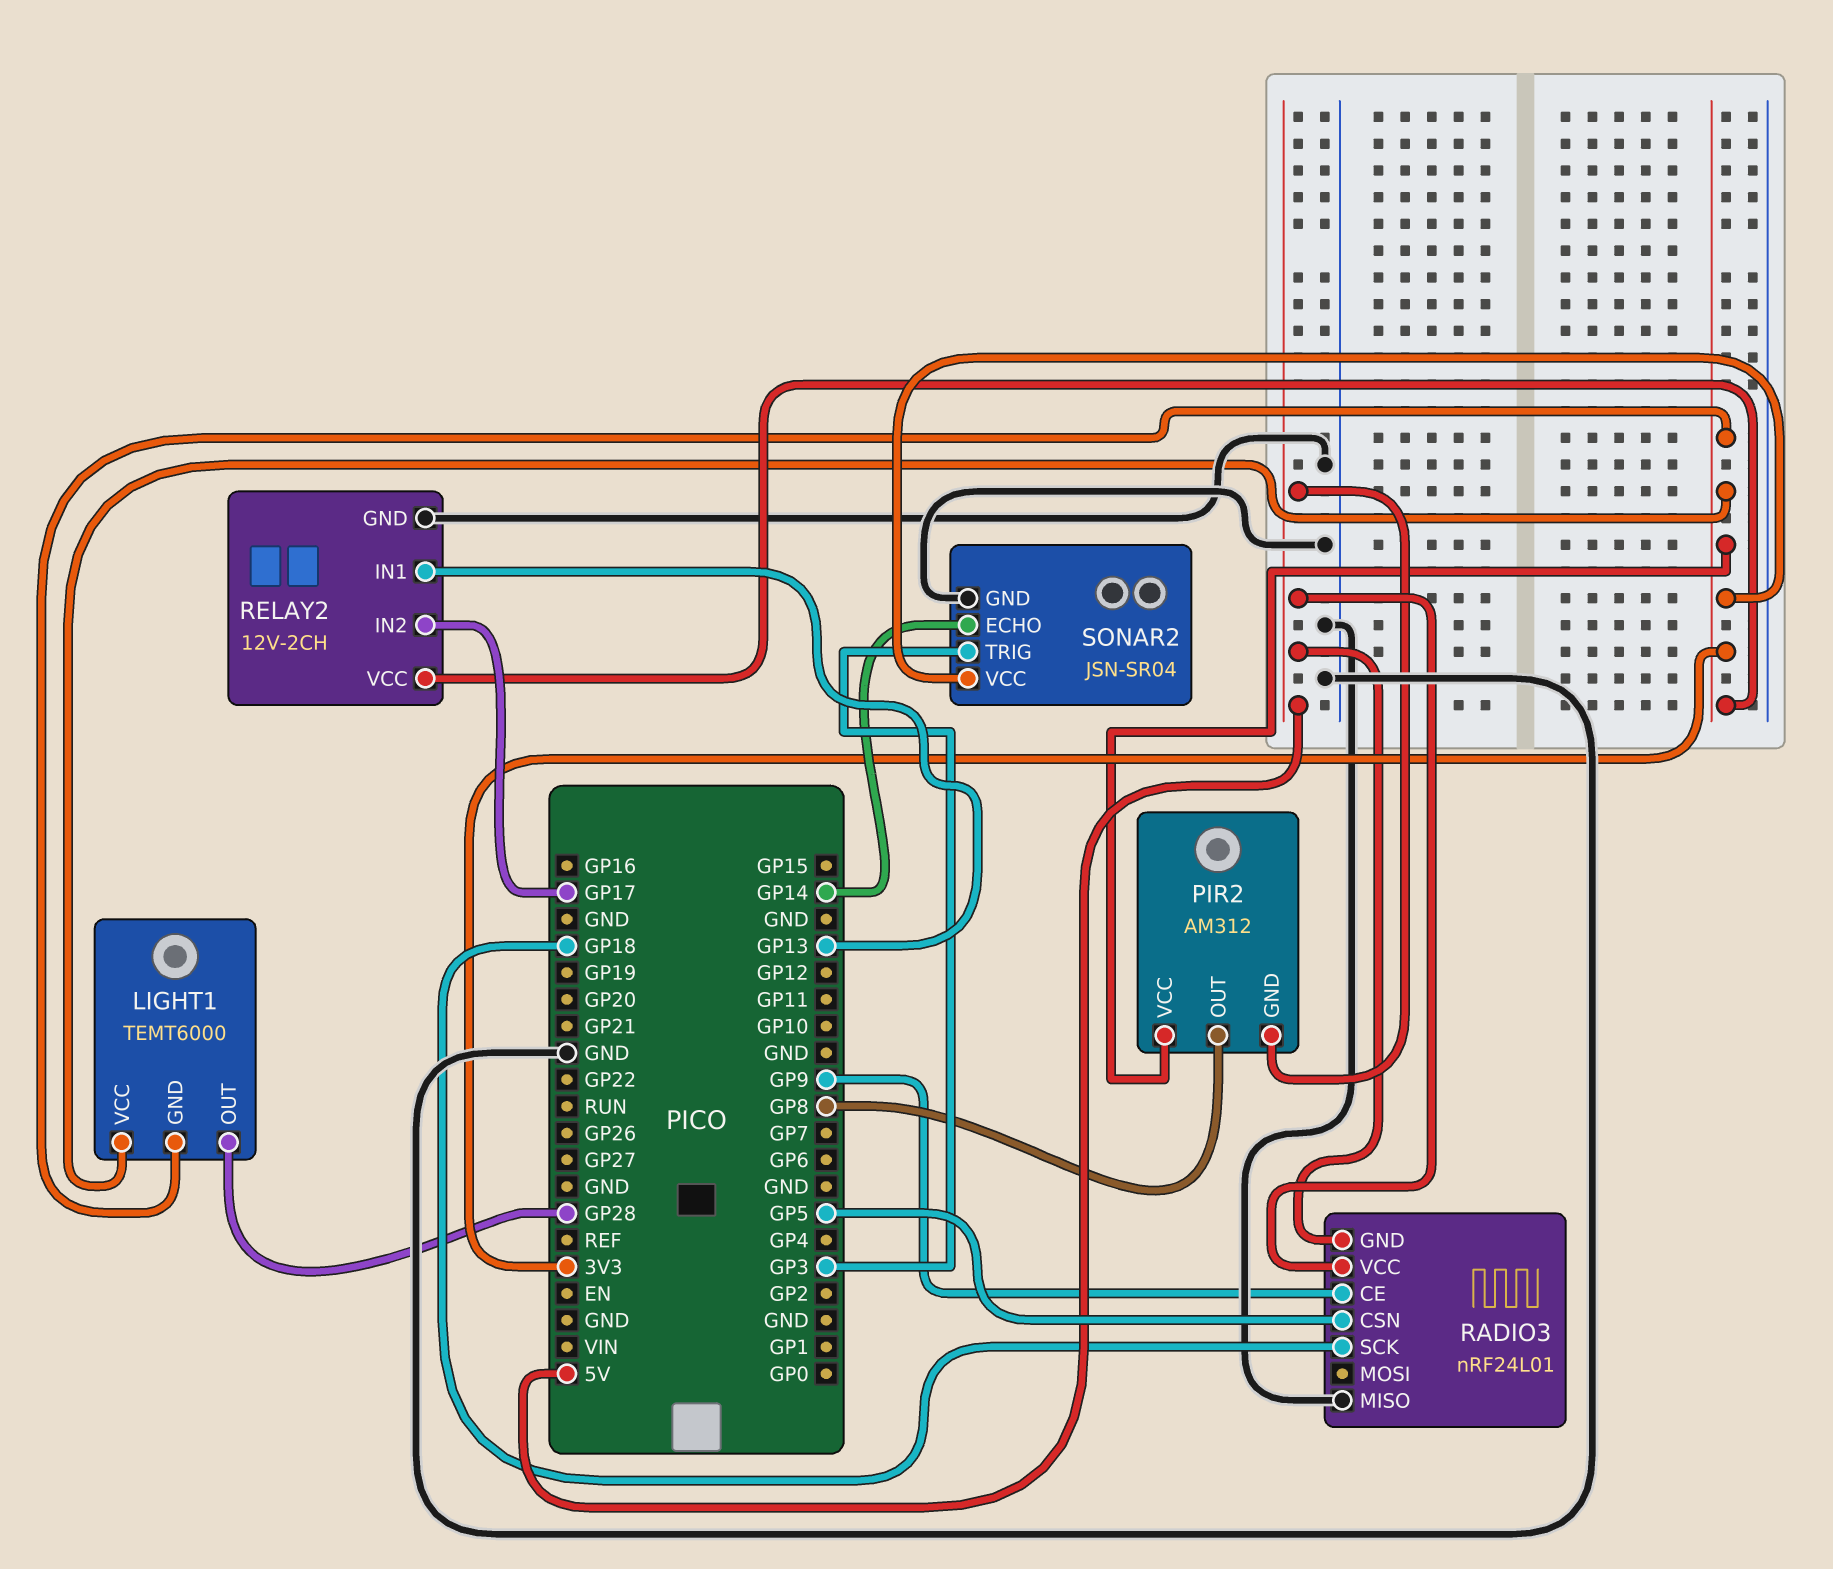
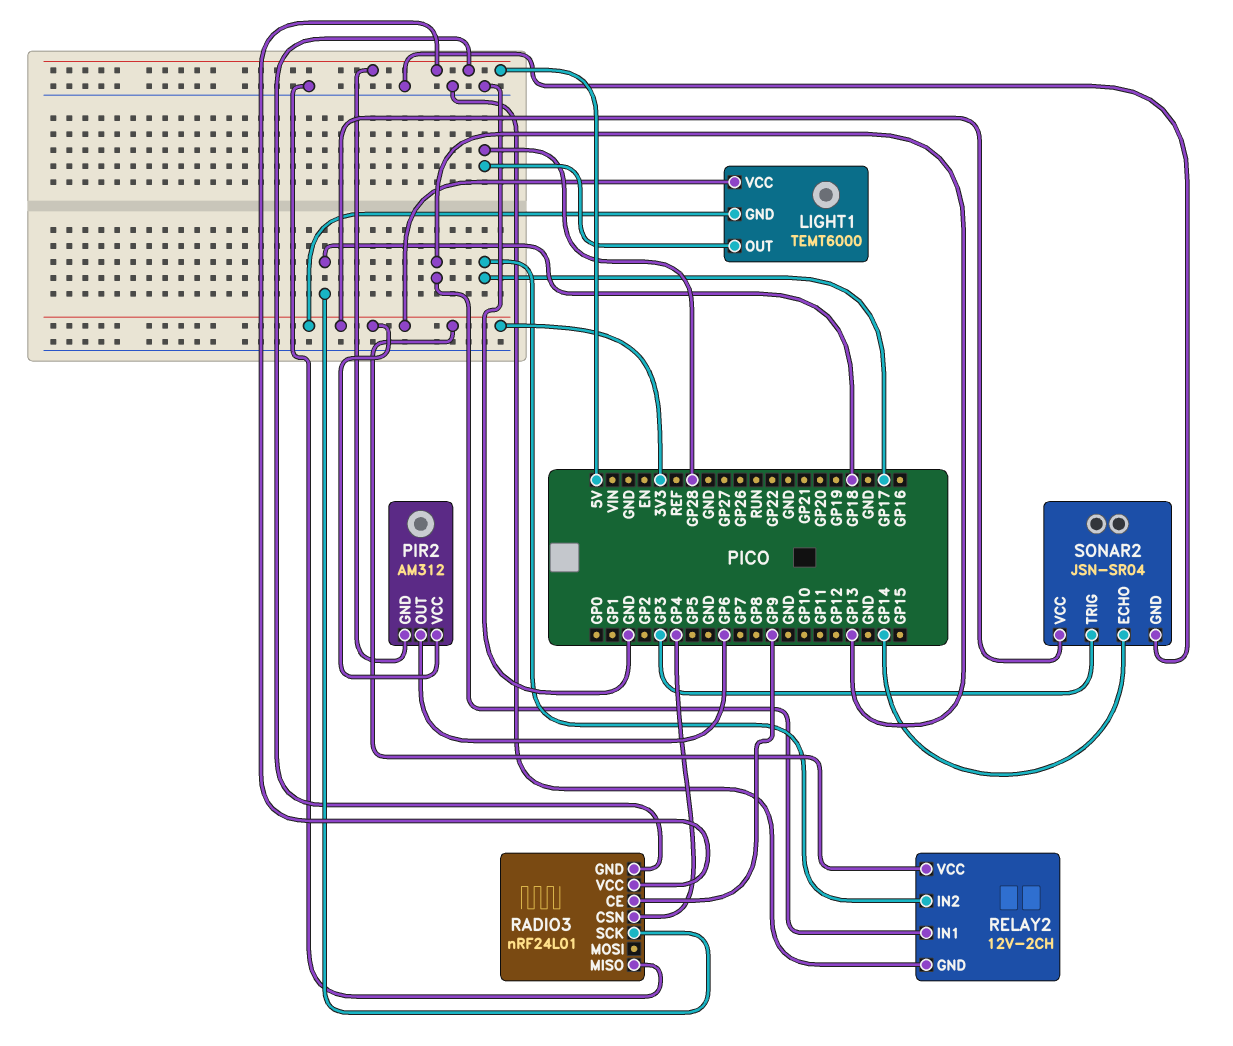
PIR2 pin OUT: GP8 -> GP6
RADIO3 pin CSN: GP5 -> GP4

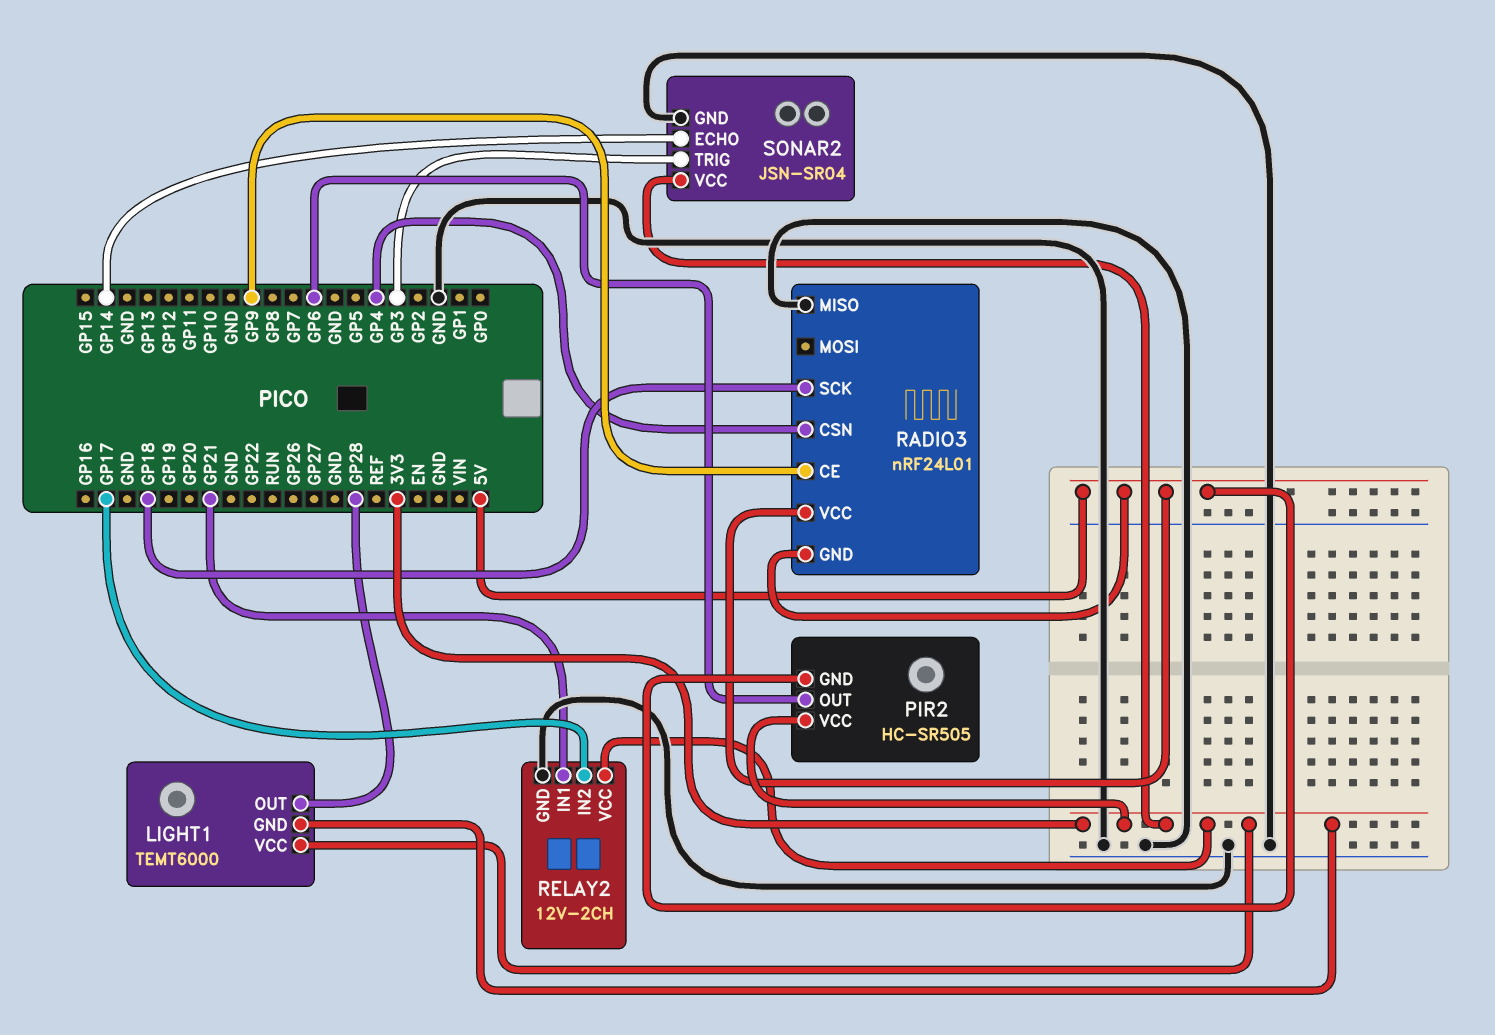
PIR2: AM312 -> HC-SR505
RELAY2 pin IN1: GP13 -> GP21

